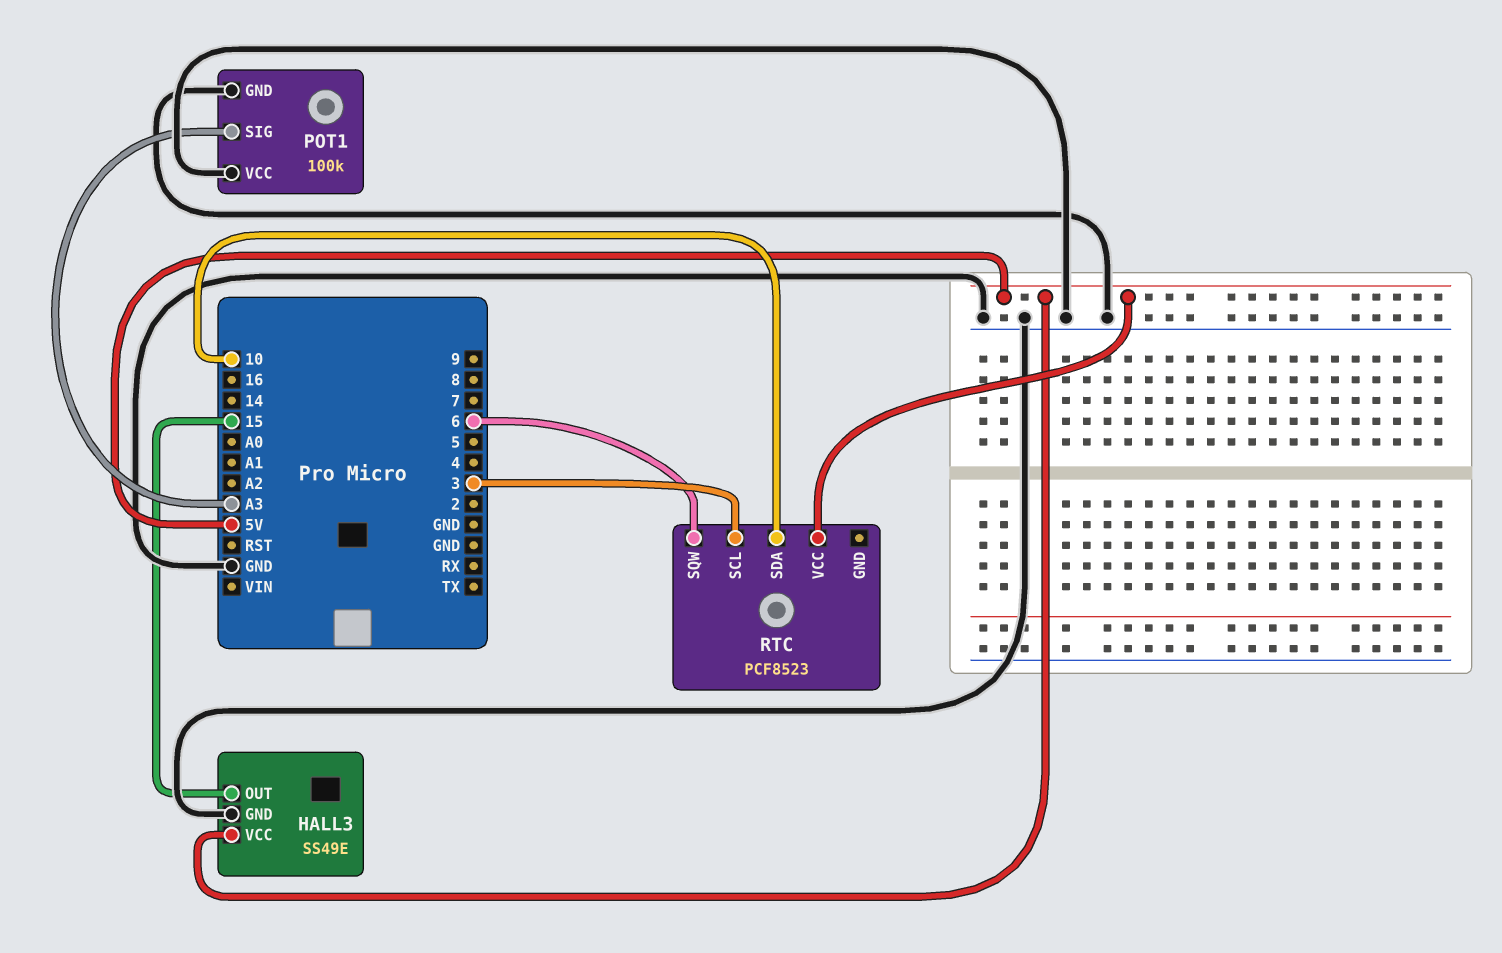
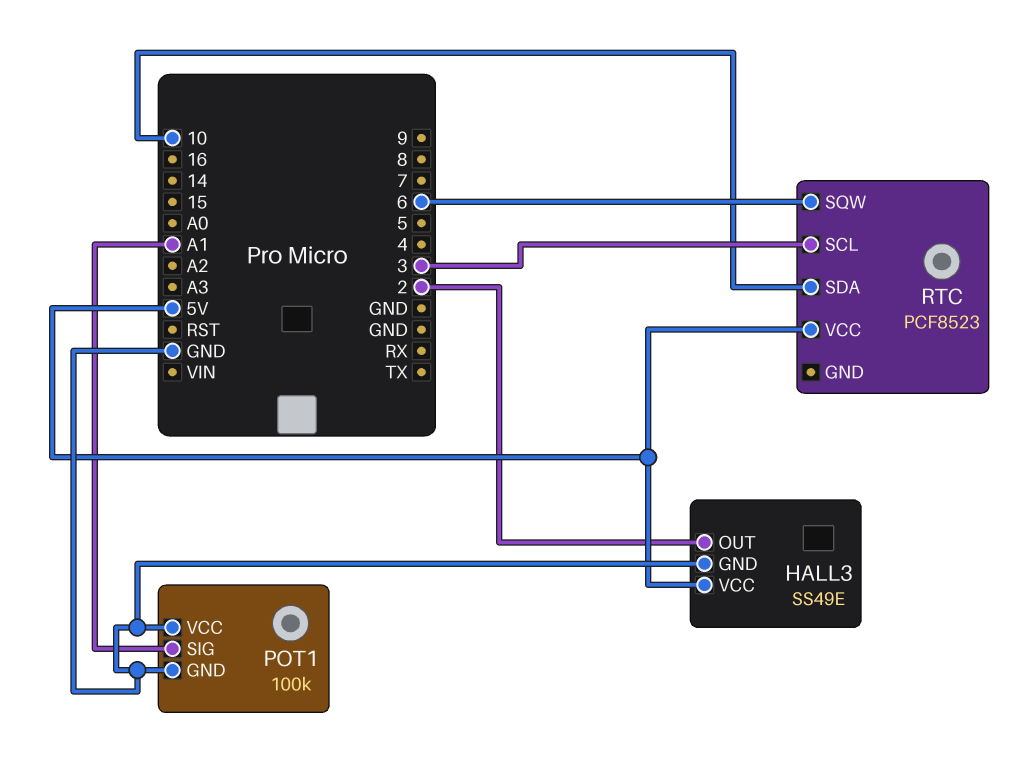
HALL3 pin OUT: 15 -> 2
POT1 pin SIG: A3 -> A1

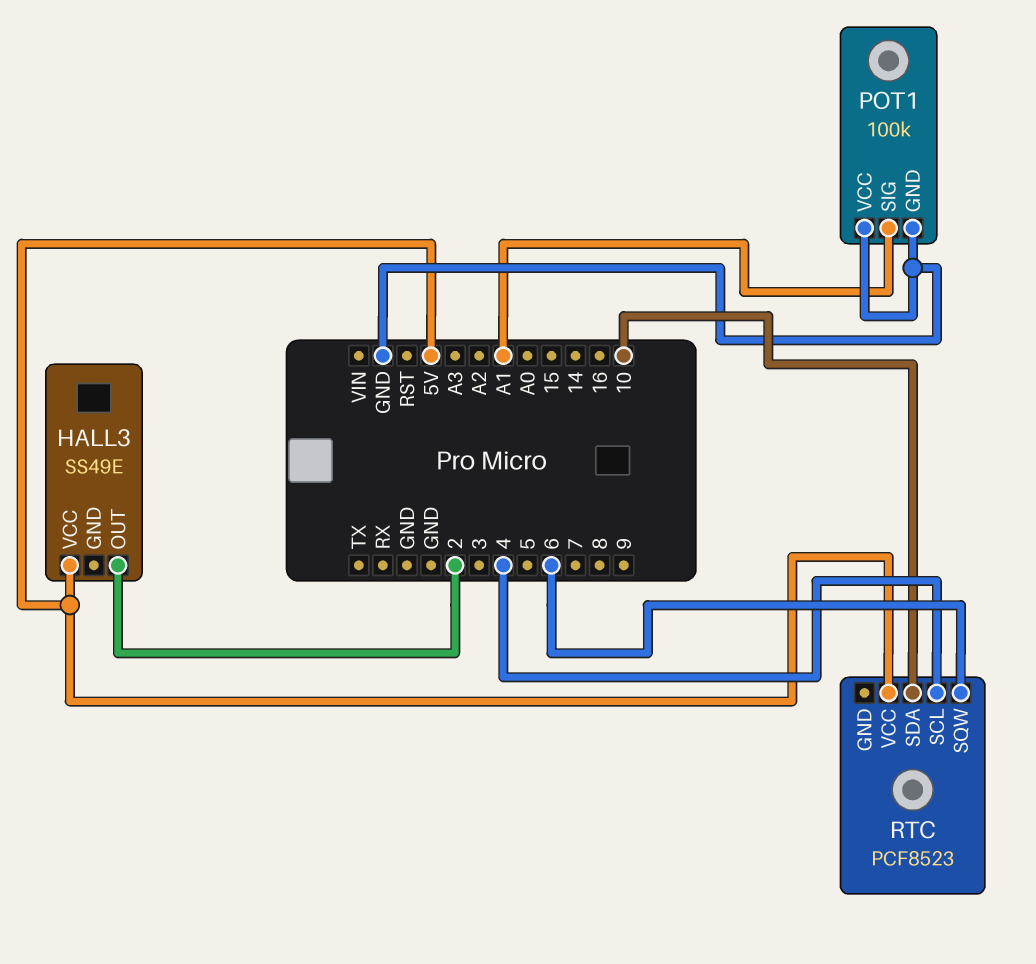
HALL3 pin GND: GND -> none
RTC pin SCL: 3 -> 4

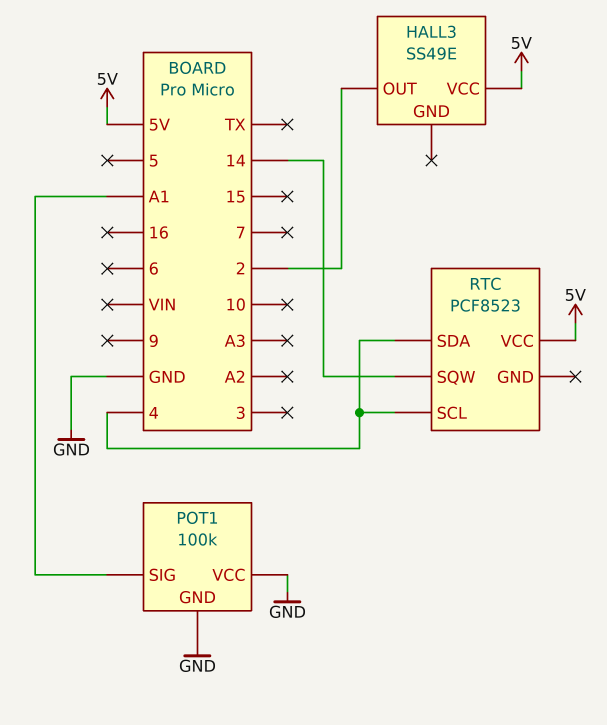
RTC pin SDA: 10 -> 4
RTC pin SQW: 6 -> 14

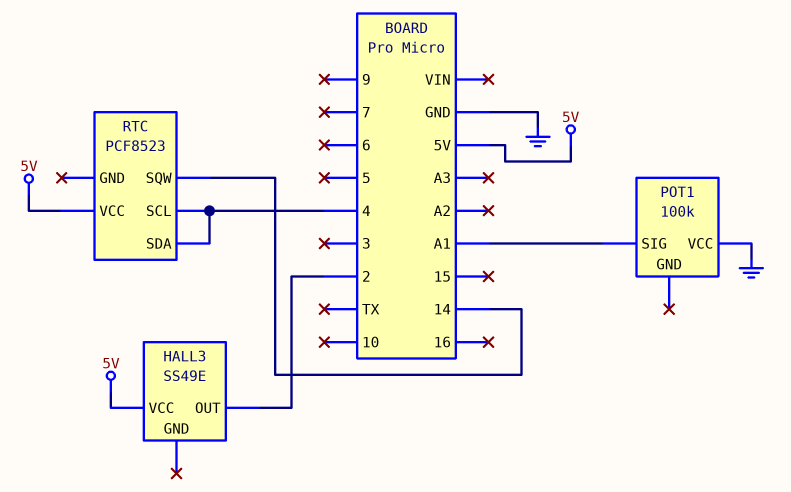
POT1 pin GND: GND -> none

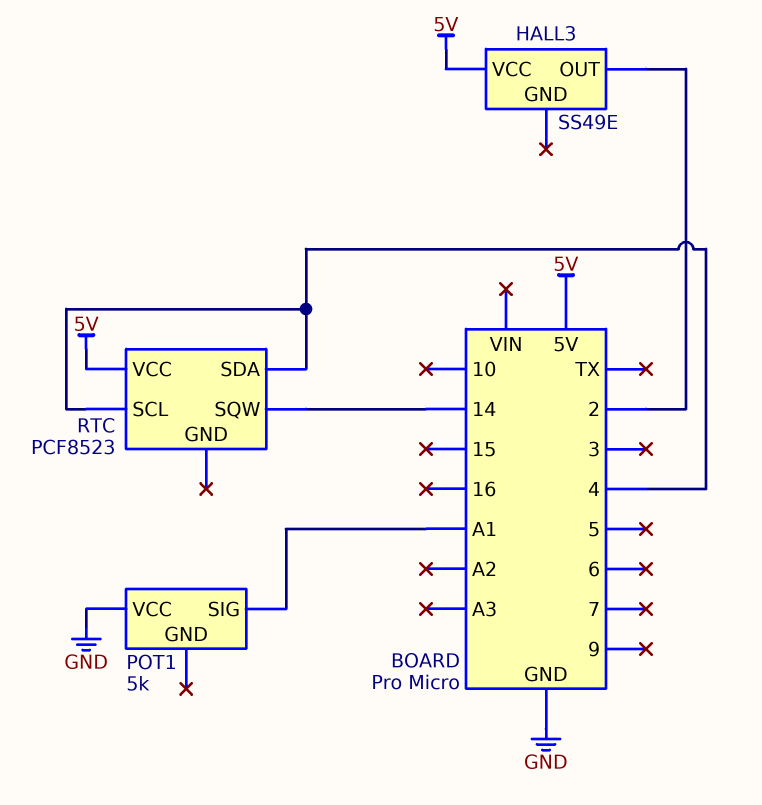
POT1: 100k -> 5k

